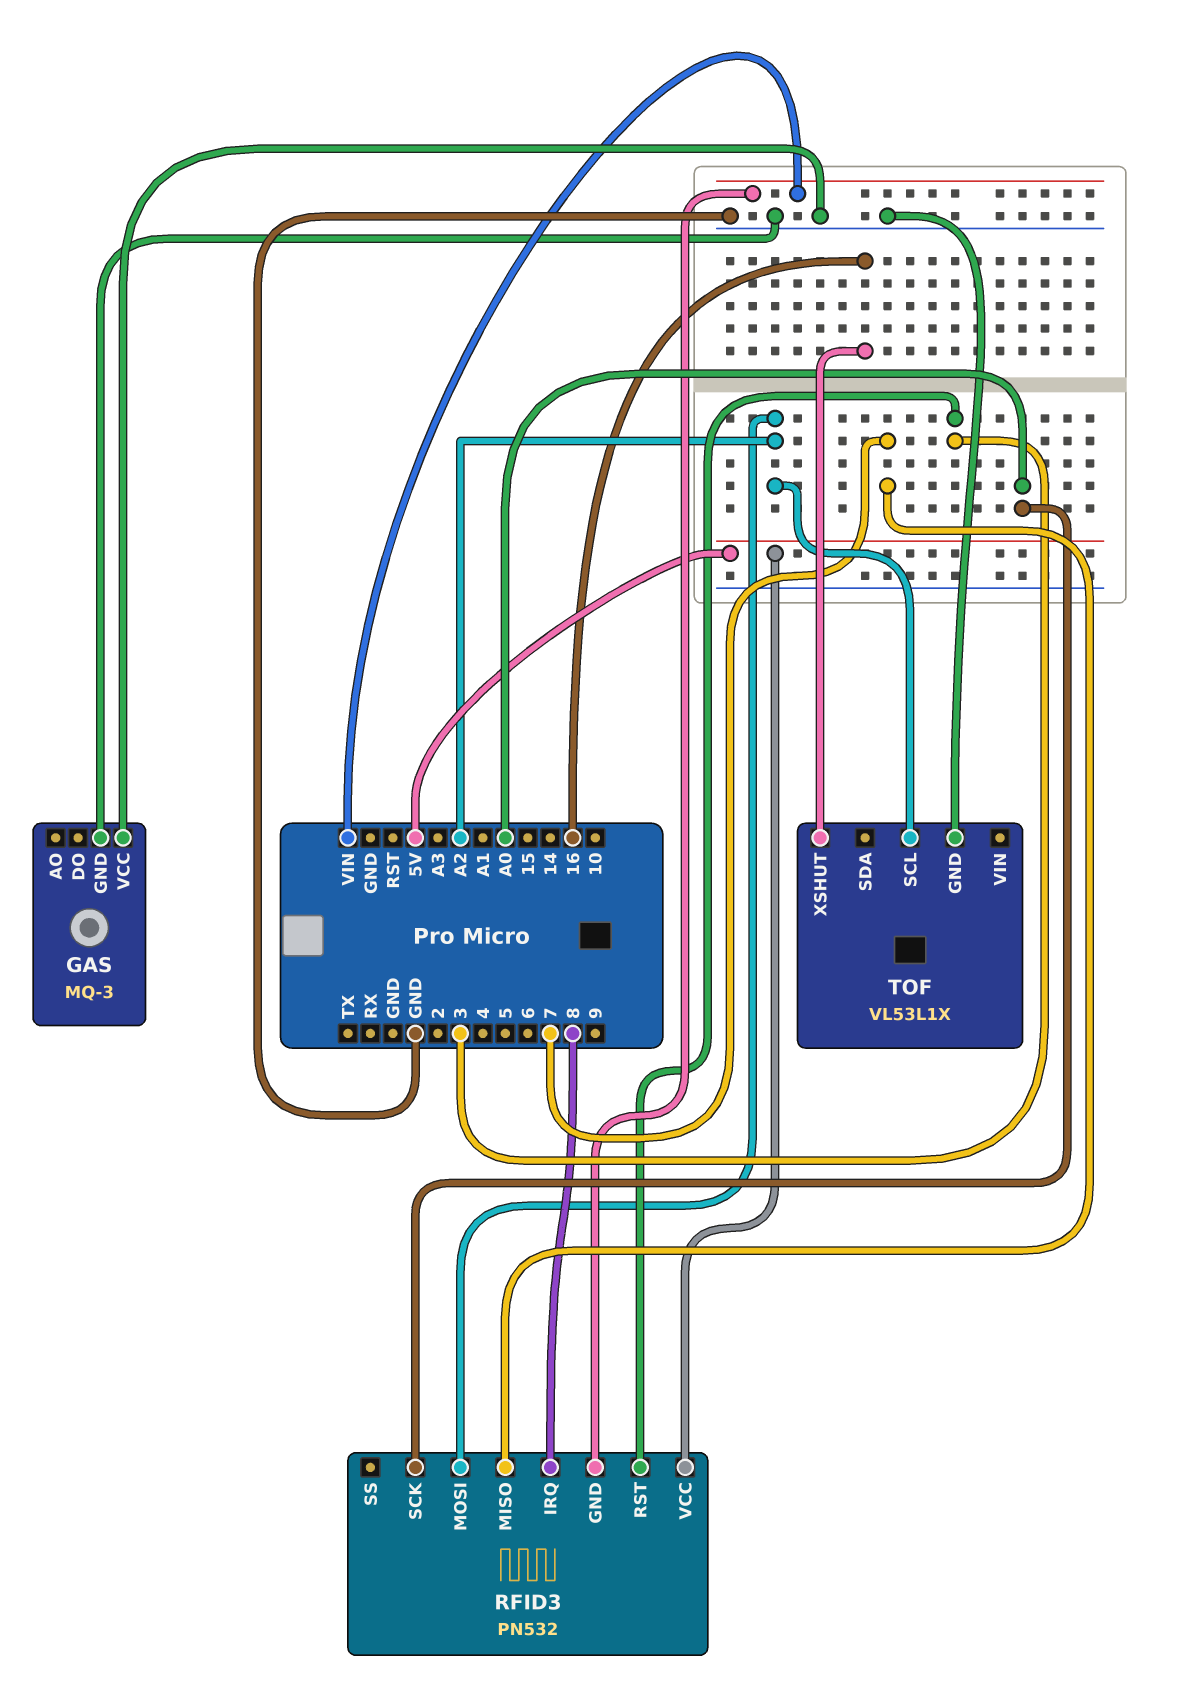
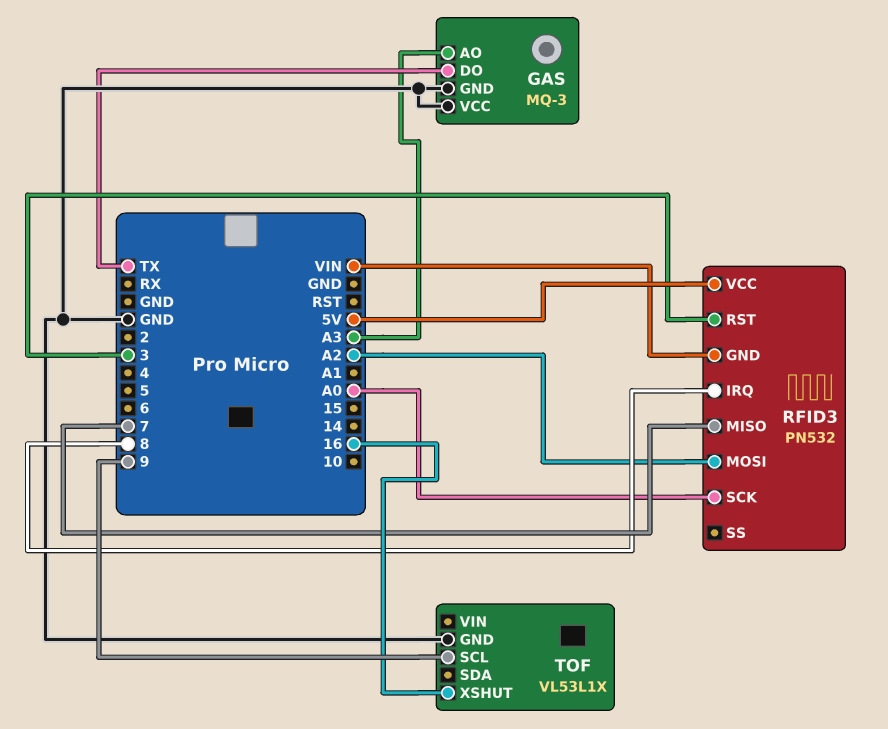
GAS pin AO: none -> A3
GAS pin DO: none -> TX
TOF pin SCL: A2 -> 9

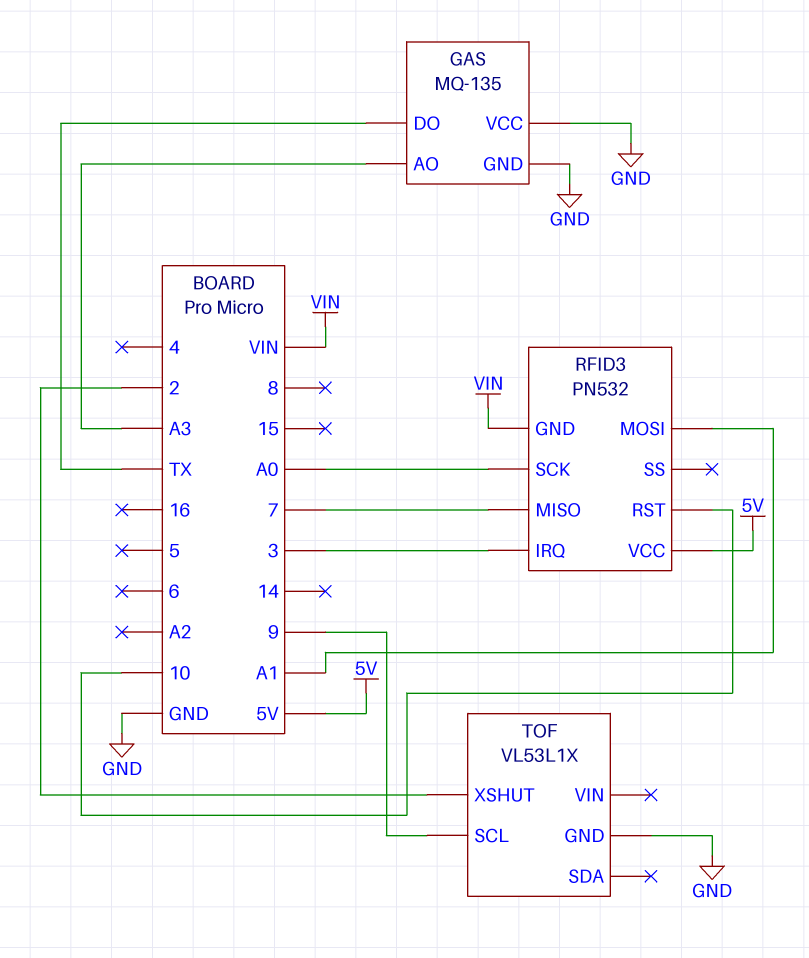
GAS: MQ-3 -> MQ-135
RFID3 pin IRQ: 8 -> 3
RFID3 pin MOSI: A2 -> A1
RFID3 pin RST: 3 -> 10
TOF pin XSHUT: 16 -> 2

